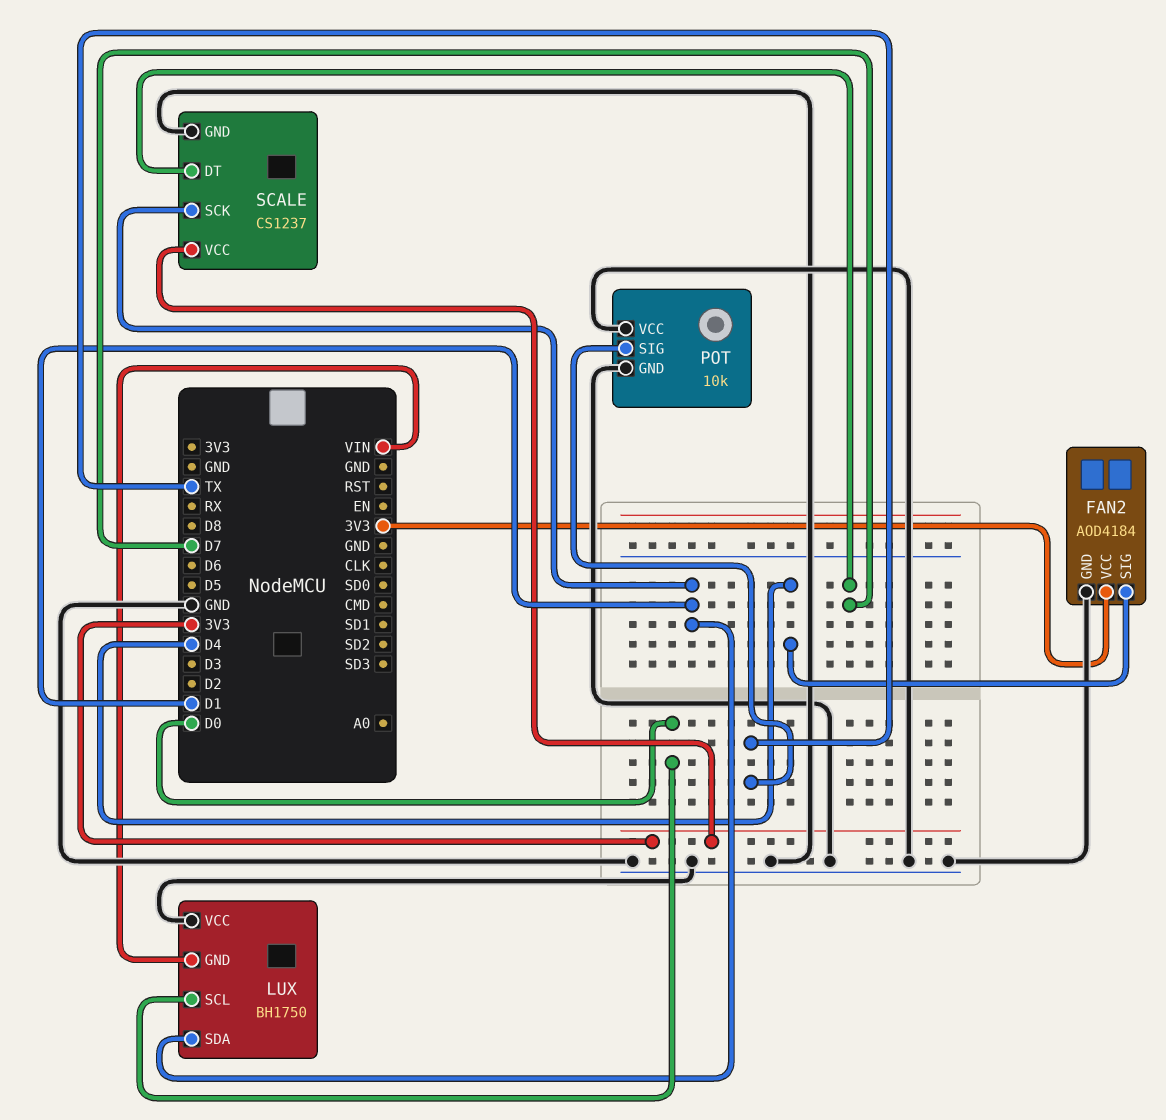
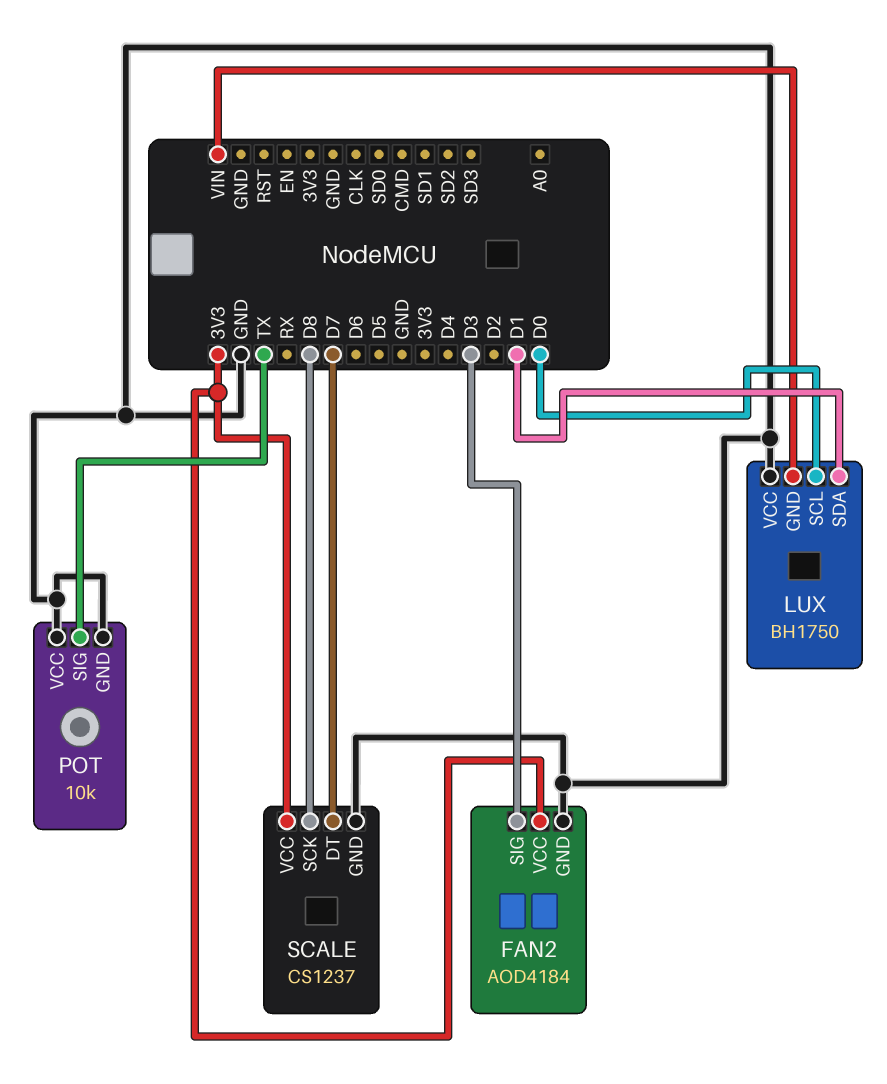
FAN2 pin SIG: D4 -> D3
SCALE pin SCK: D1 -> D8

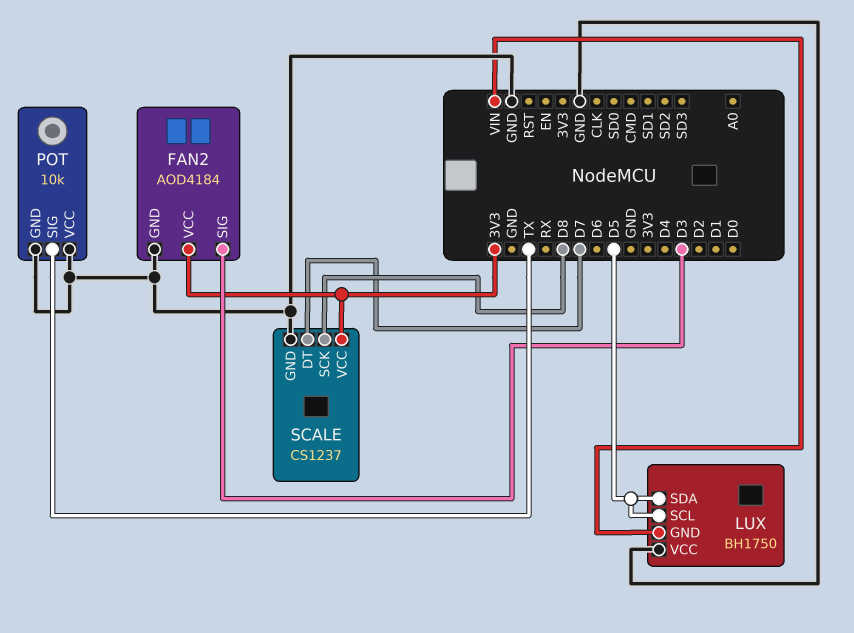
LUX pin SCL: D0 -> D5
LUX pin SDA: D1 -> D5

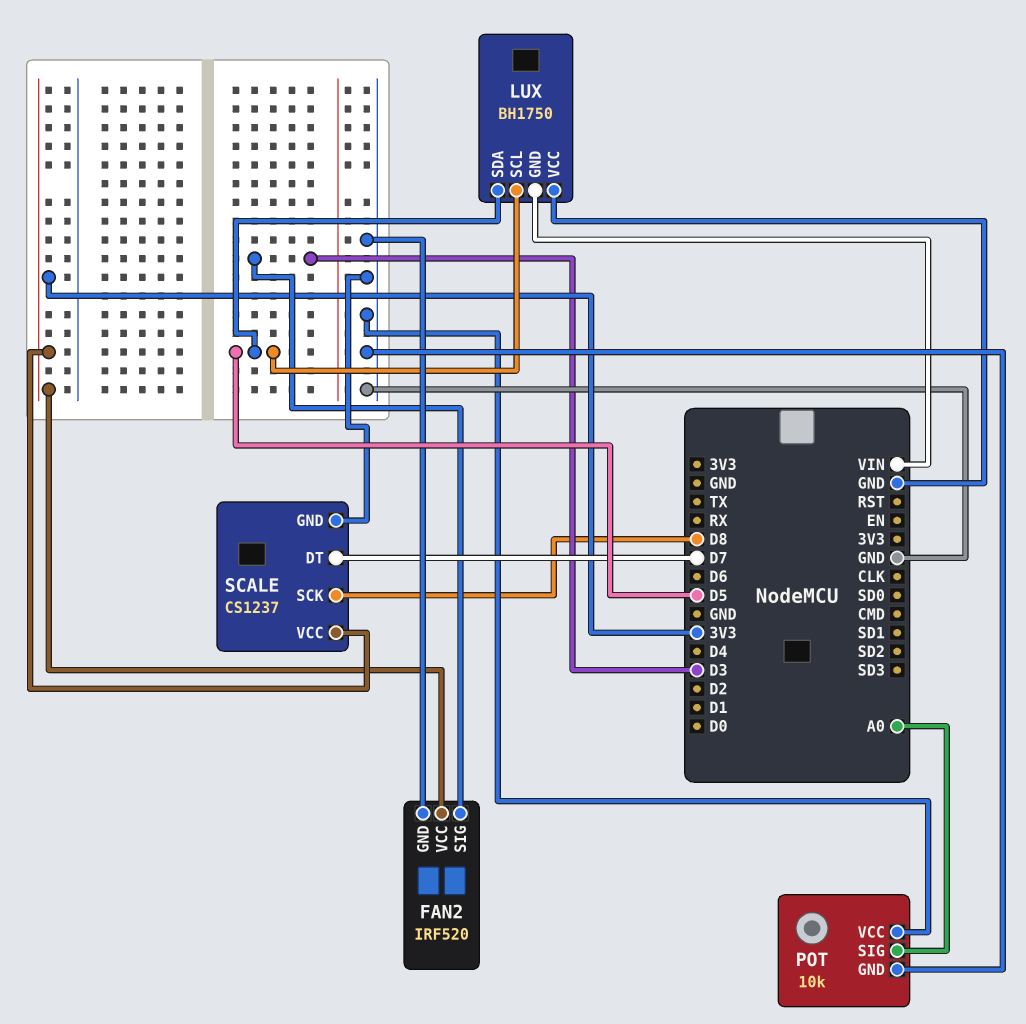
FAN2: AOD4184 -> IRF520
POT pin SIG: TX -> A0

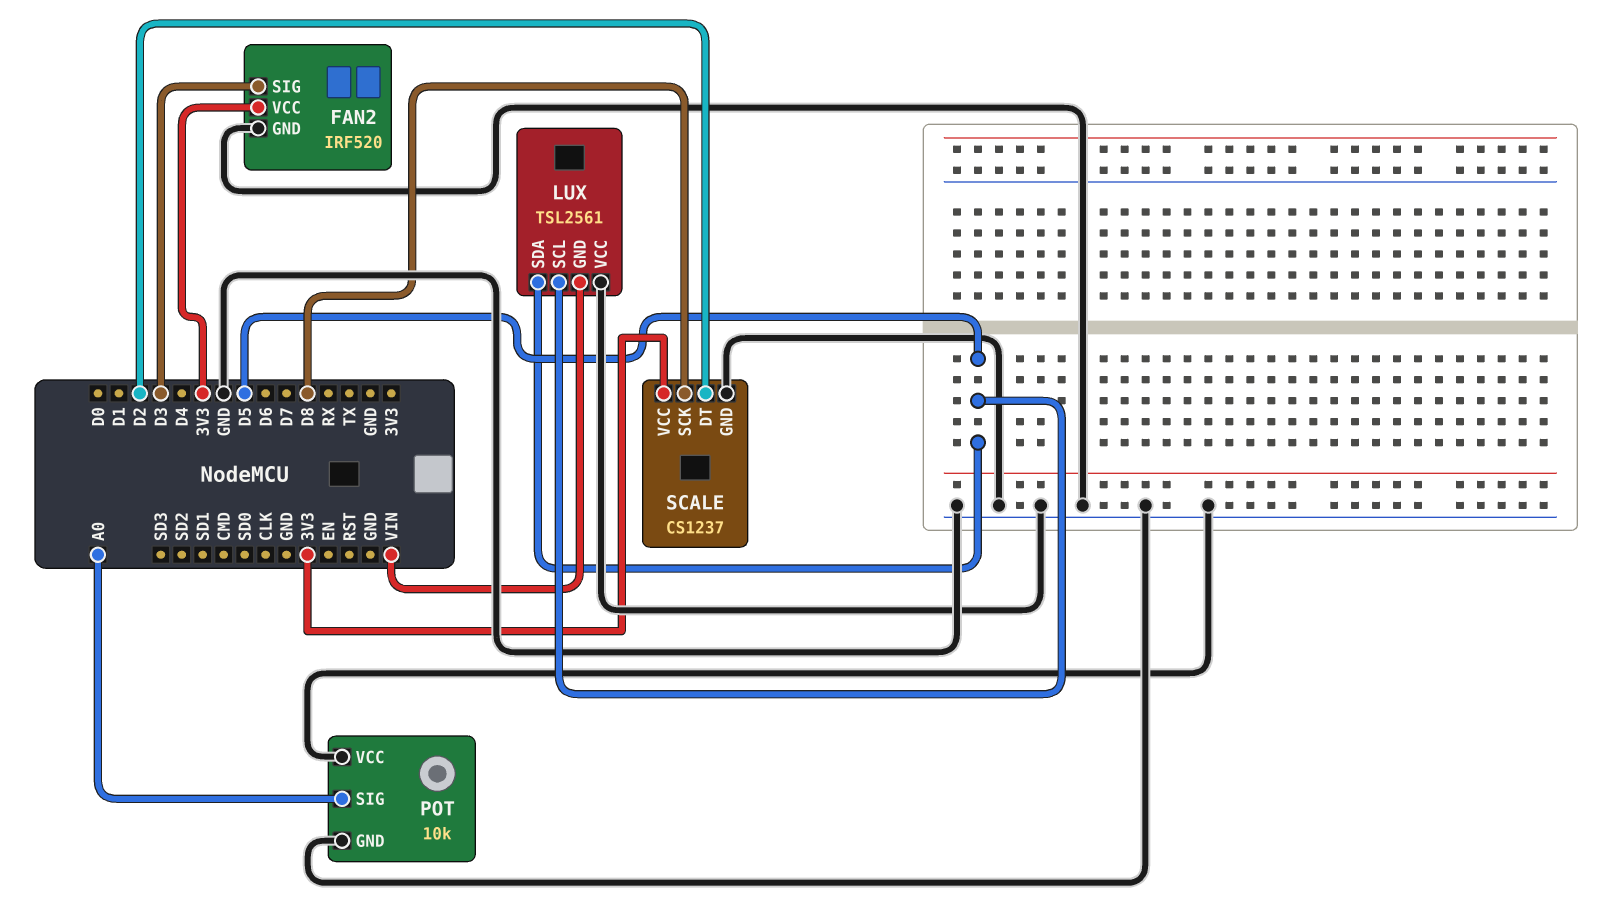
LUX: BH1750 -> TSL2561
SCALE pin DT: D7 -> D2

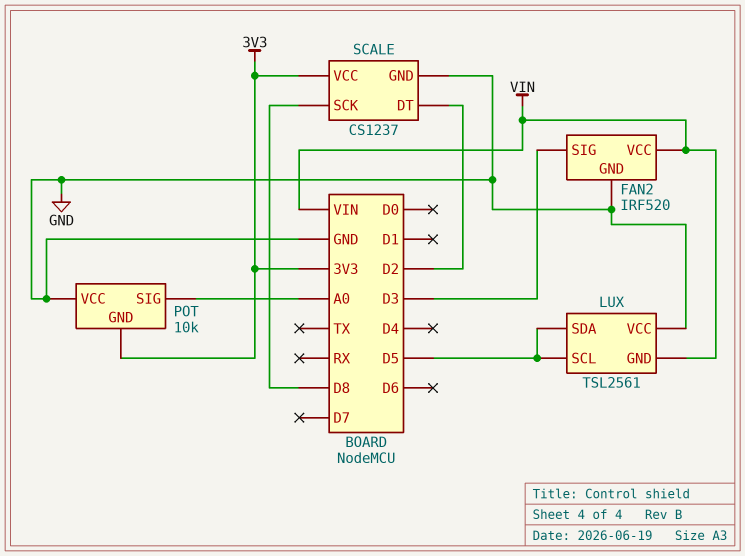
FAN2 pin VCC: 3V3 -> VIN
POT pin GND: GND -> 3V3

